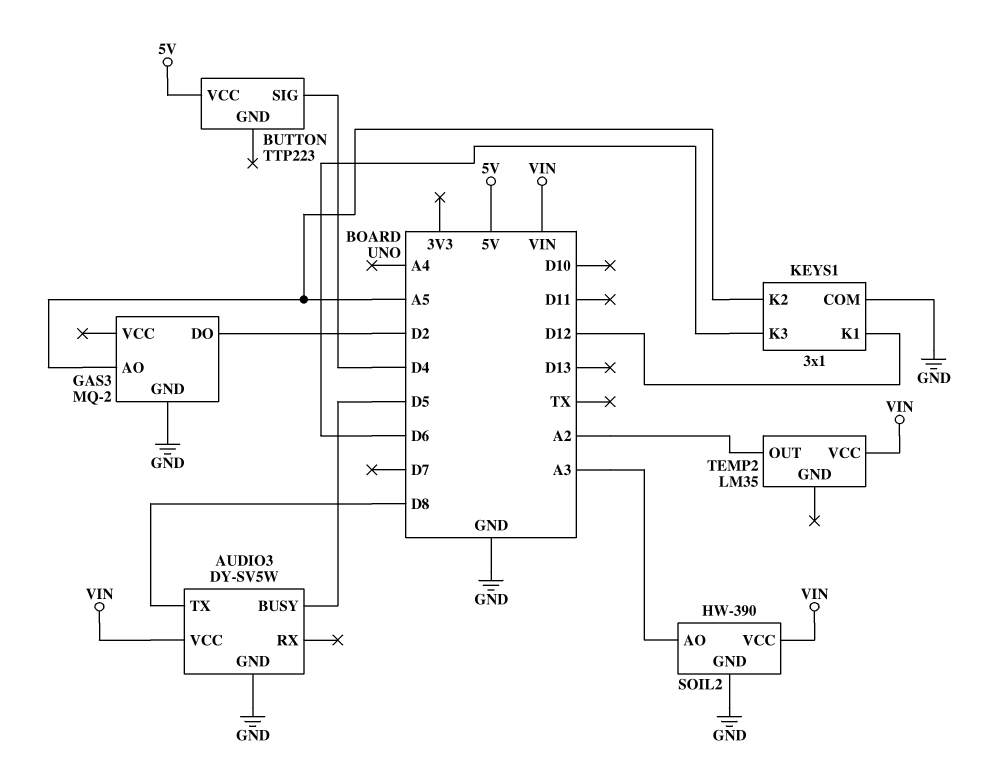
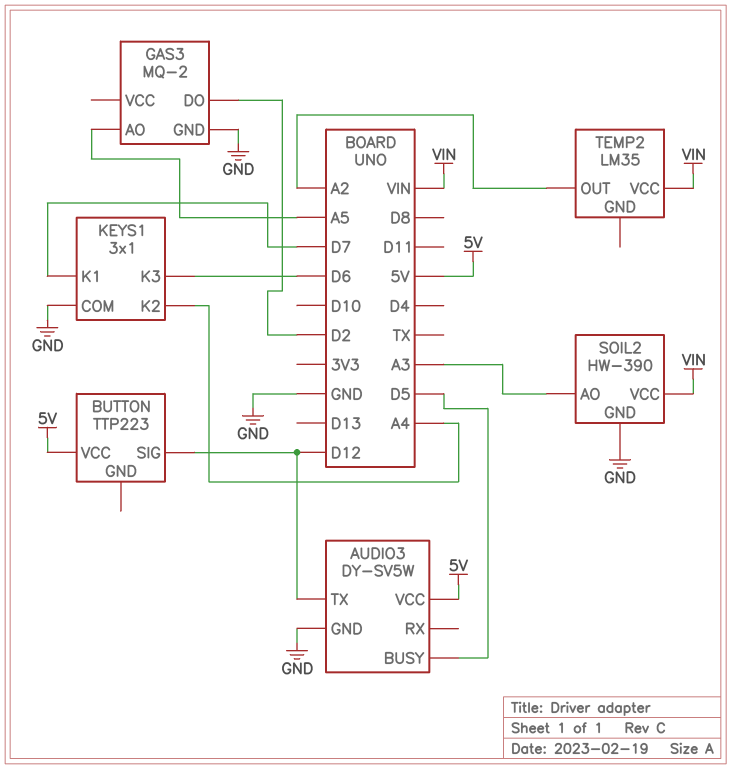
AUDIO3 pin TX: D8 -> D12
AUDIO3 pin VCC: VIN -> 5V
BUTTON pin SIG: D4 -> D12
KEYS1 pin K1: D12 -> D7
KEYS1 pin K2: A5 -> A4

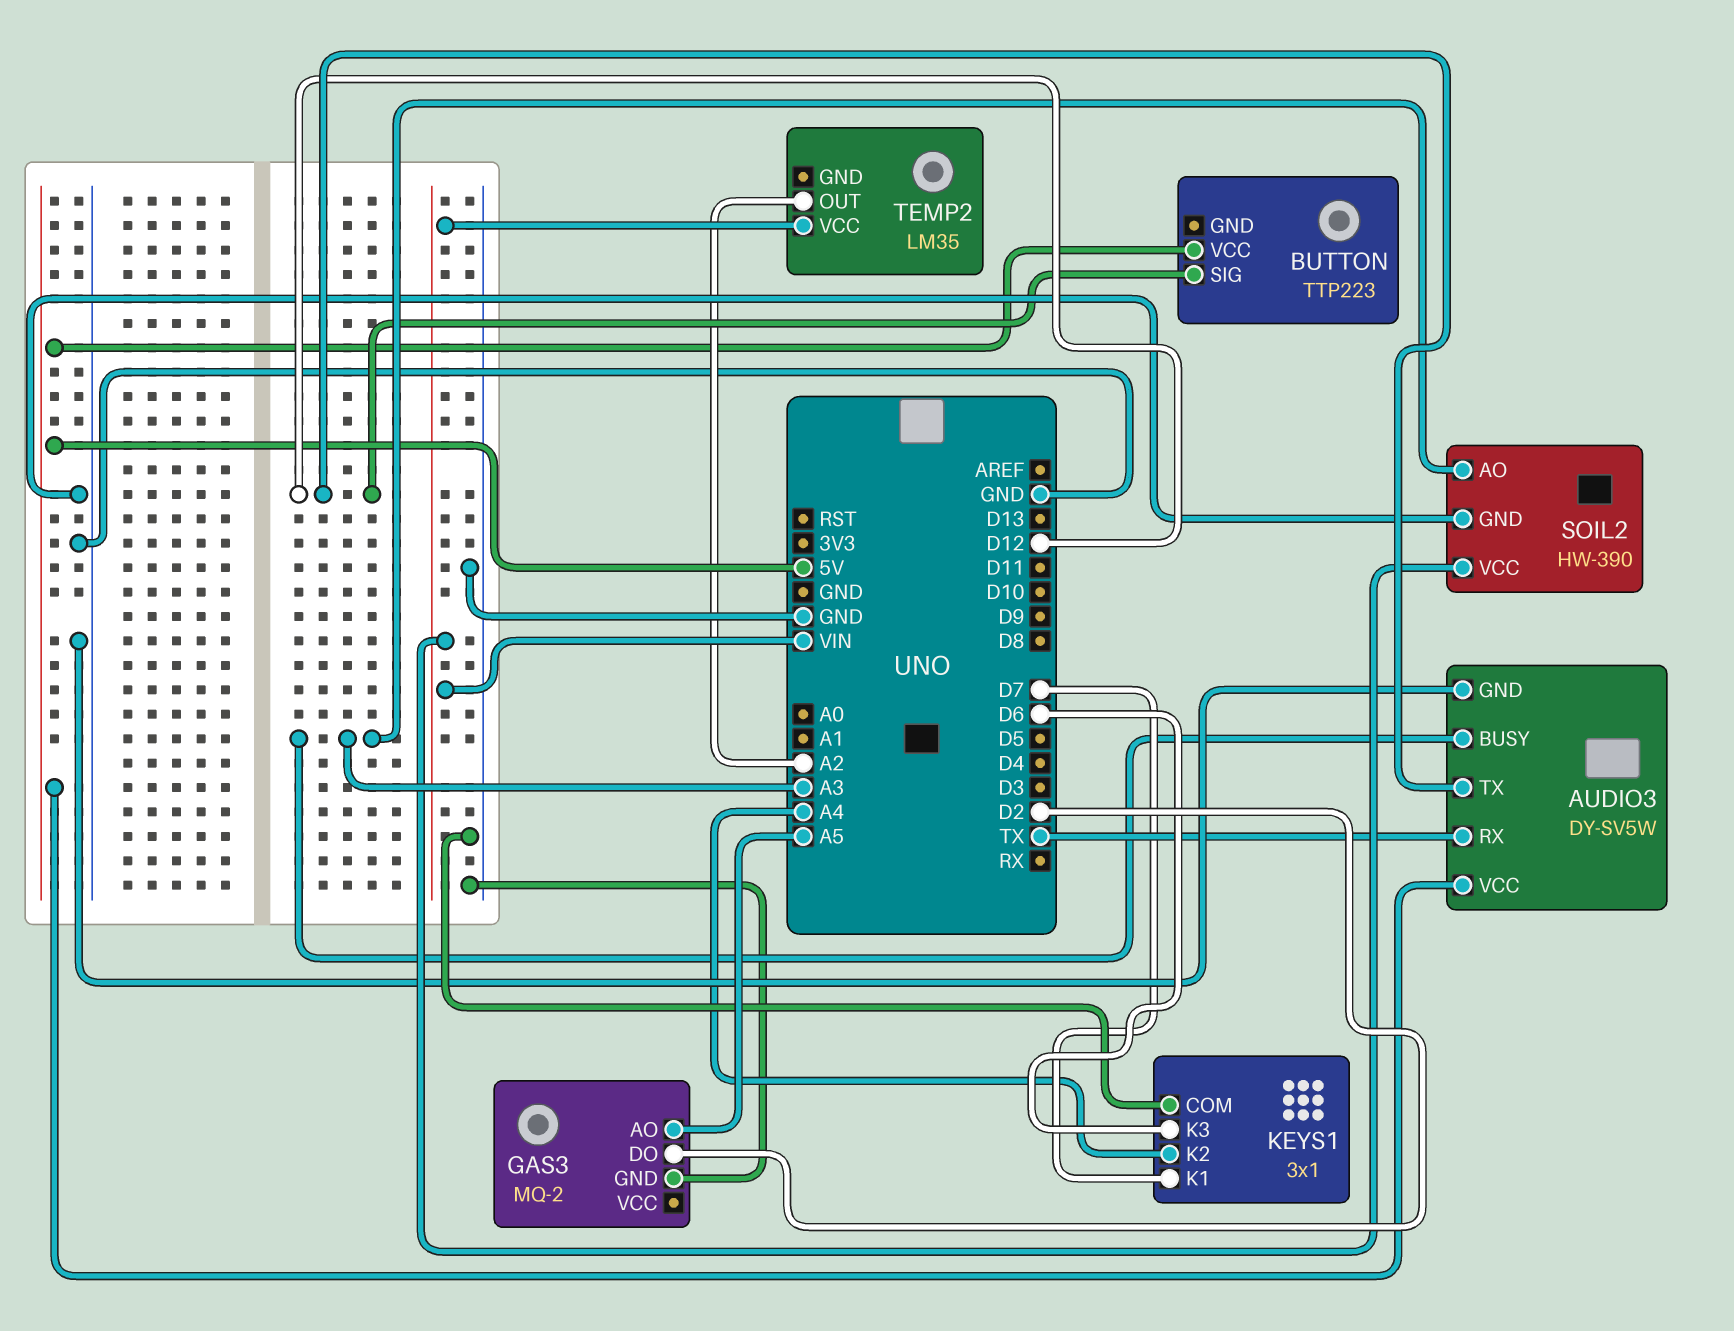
AUDIO3 pin BUSY: D5 -> A3
AUDIO3 pin RX: none -> TX

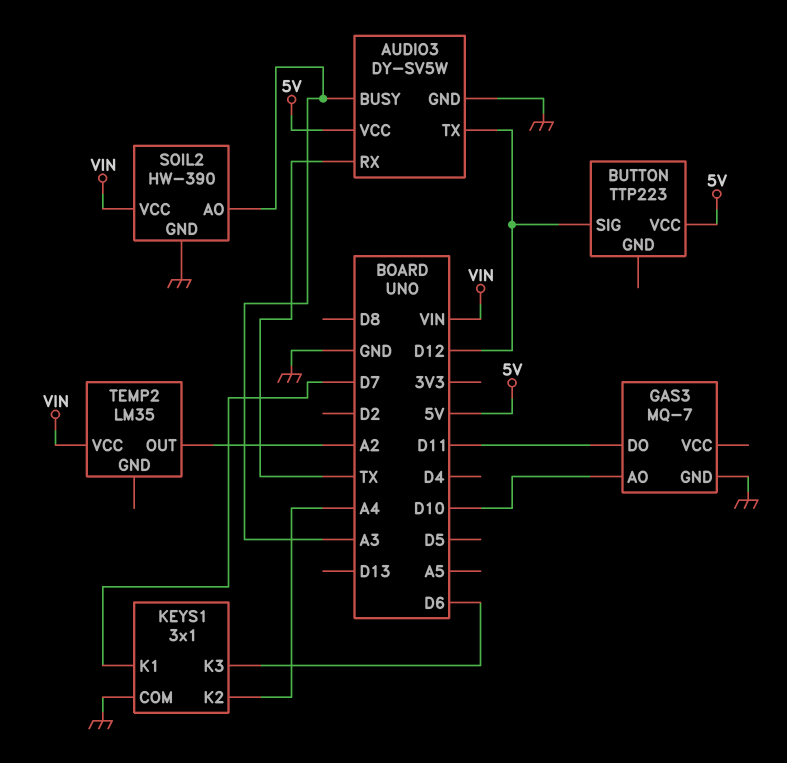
GAS3: MQ-2 -> MQ-7
GAS3 pin AO: A5 -> D10
GAS3 pin DO: D2 -> D11

